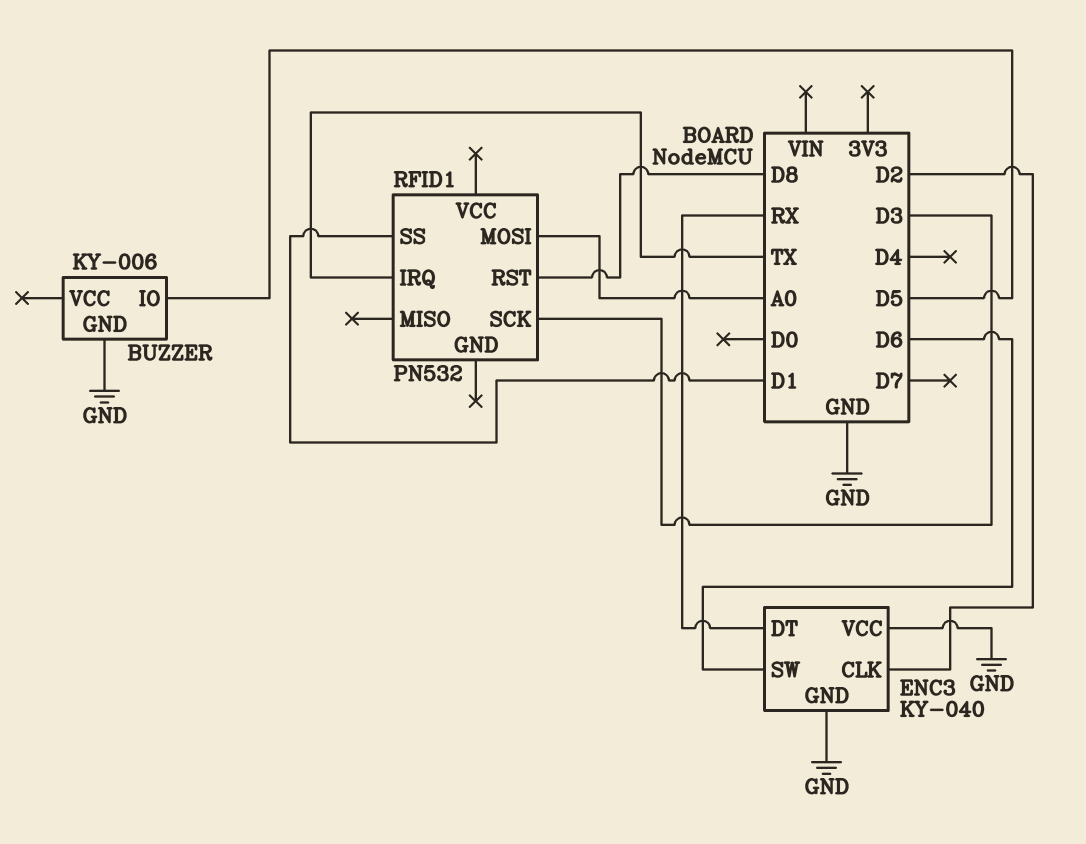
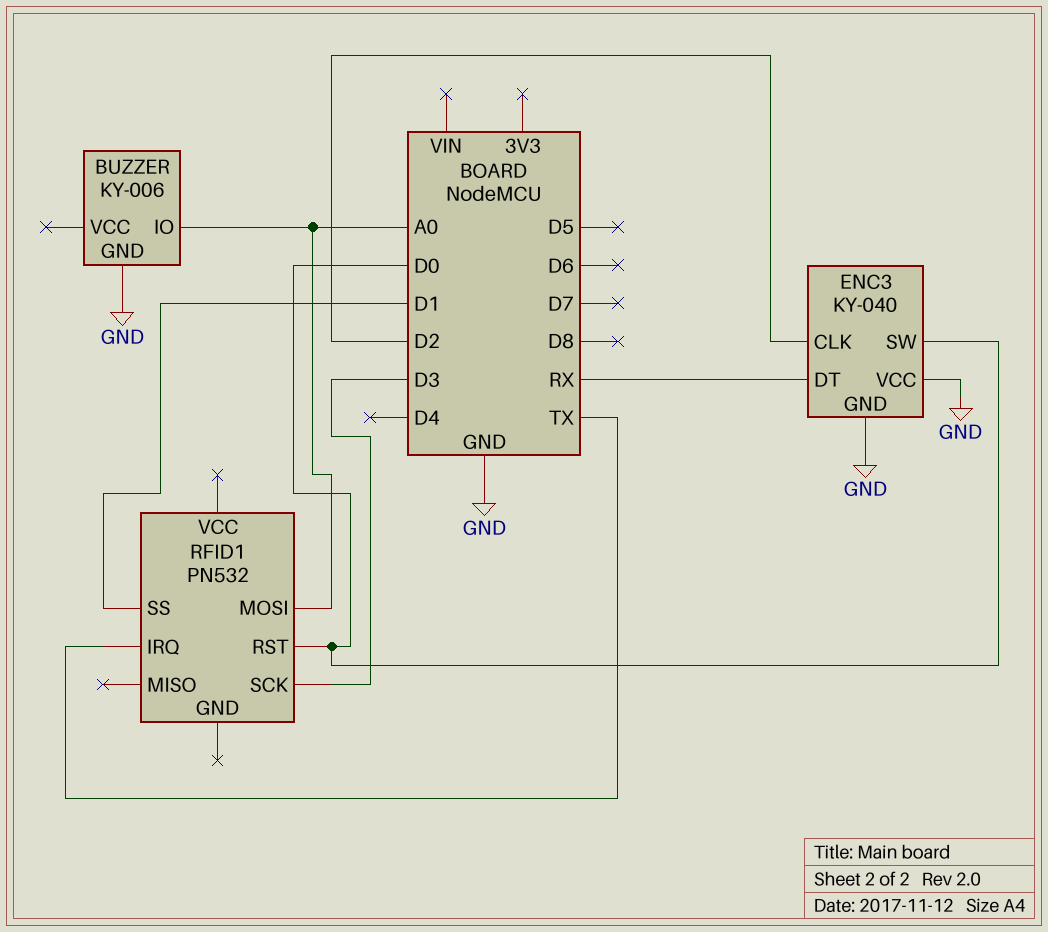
BUZZER pin IO: D5 -> A0
ENC3 pin SW: D6 -> D0
RFID1 pin RST: D8 -> D0

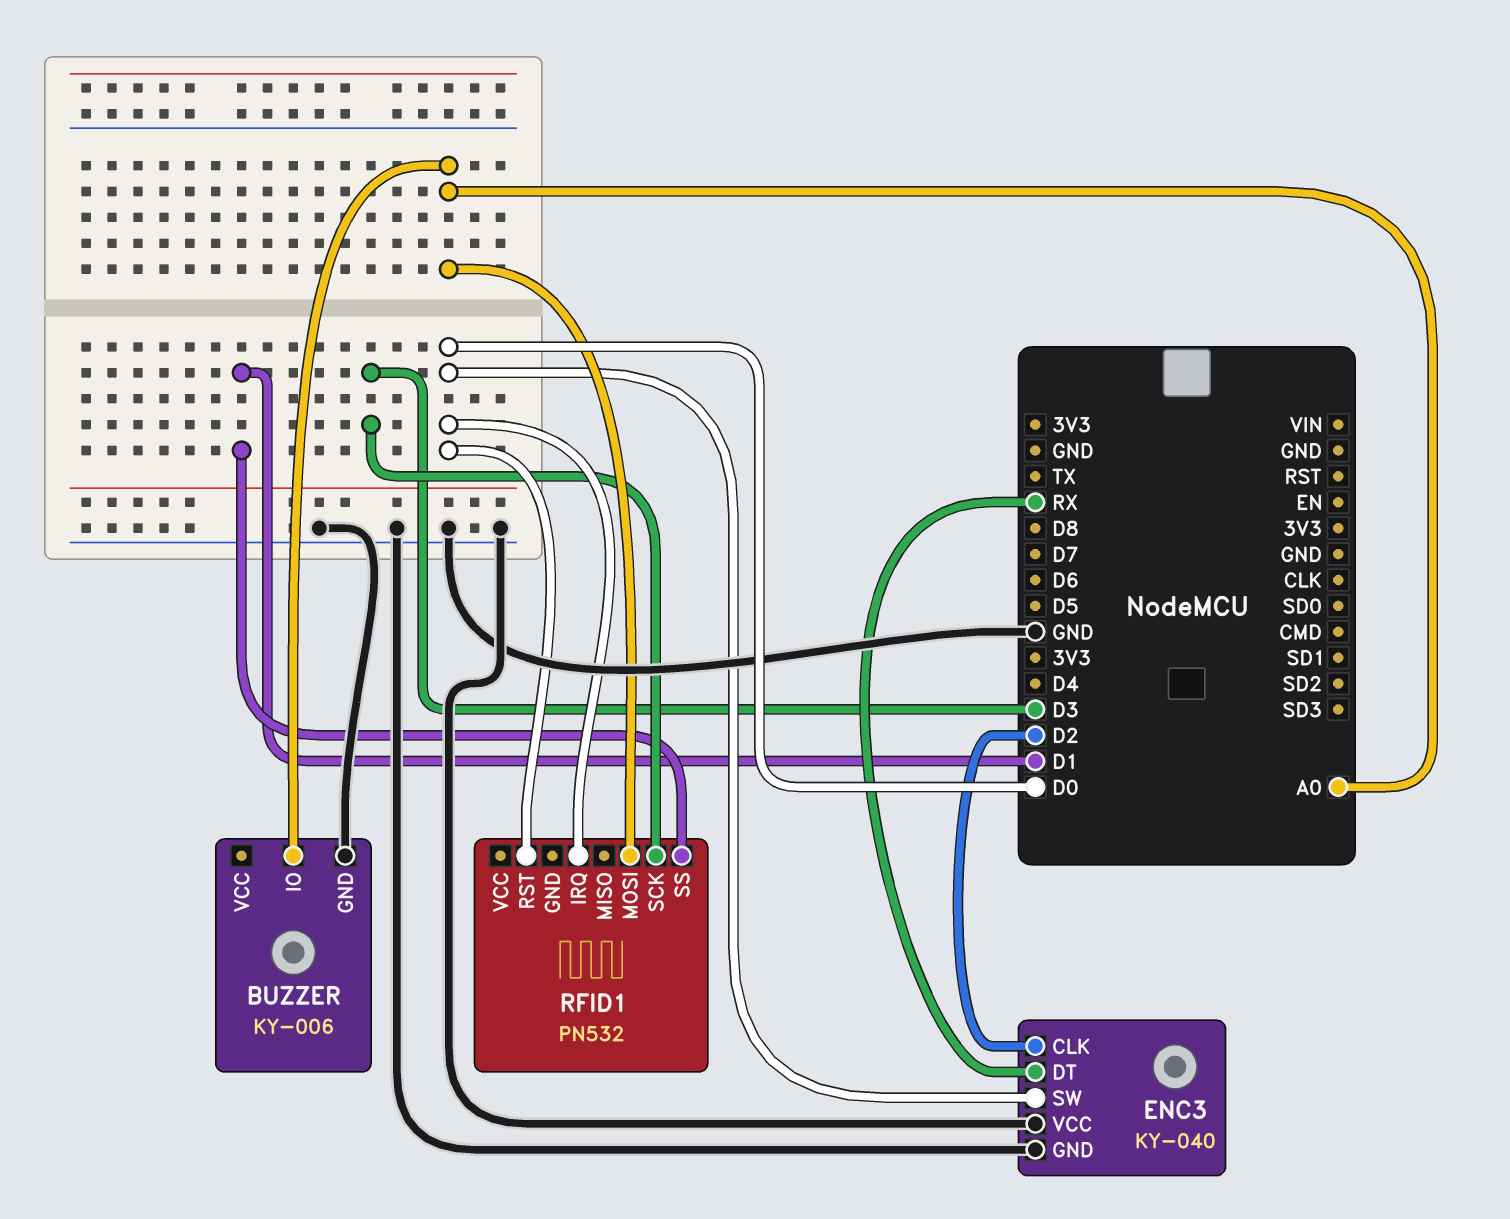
RFID1 pin IRQ: TX -> D0

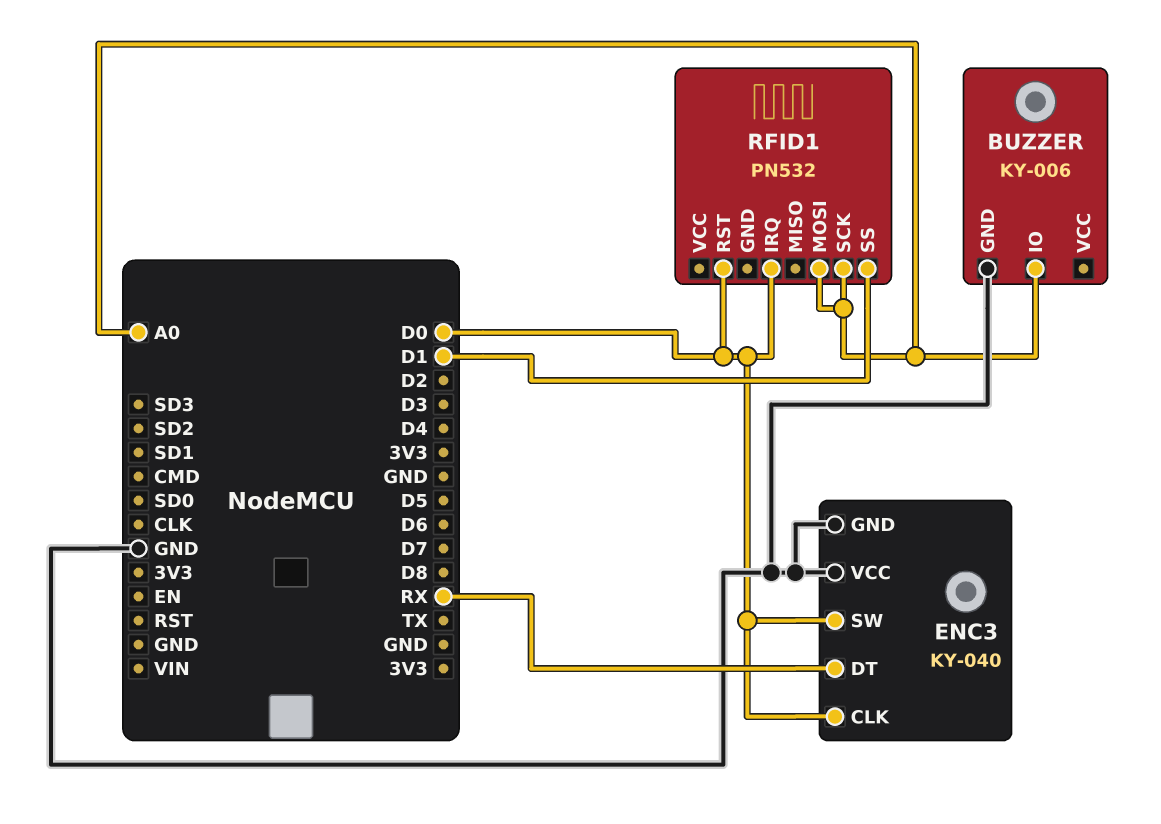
ENC3 pin CLK: D2 -> D0
RFID1 pin SCK: D3 -> A0

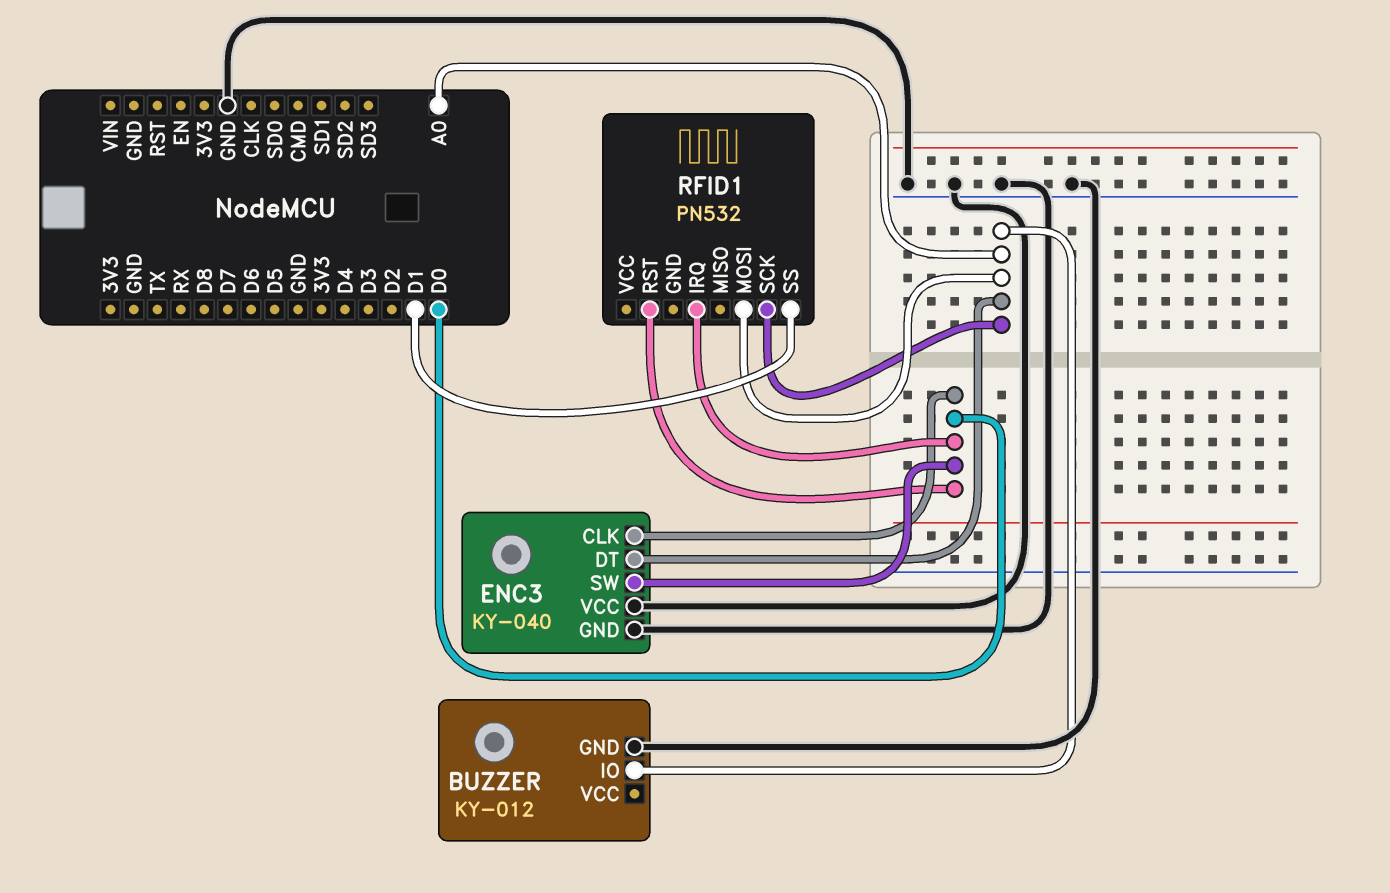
BUZZER: KY-006 -> KY-012
ENC3 pin DT: RX -> A0

